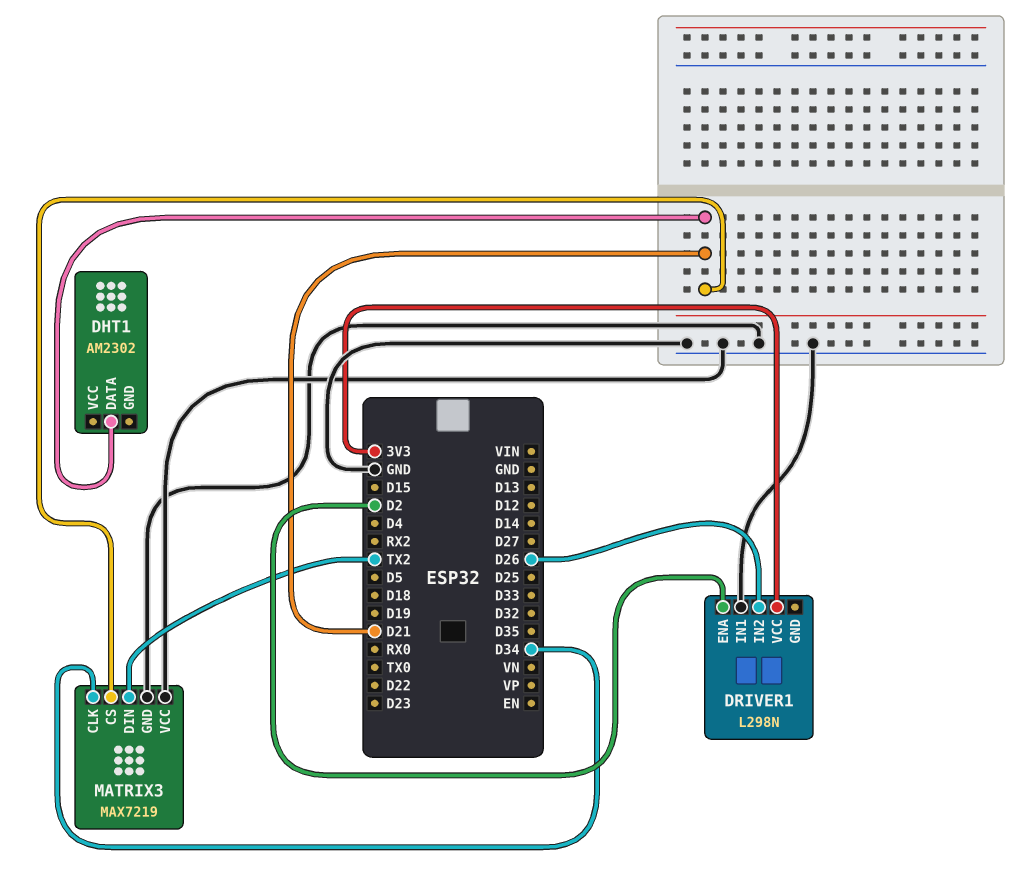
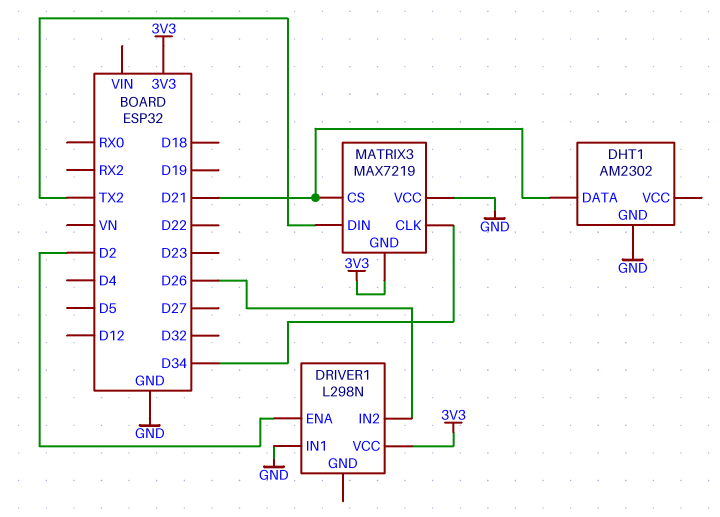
DHT1 pin GND: none -> GND
MATRIX3 pin GND: GND -> 3V3

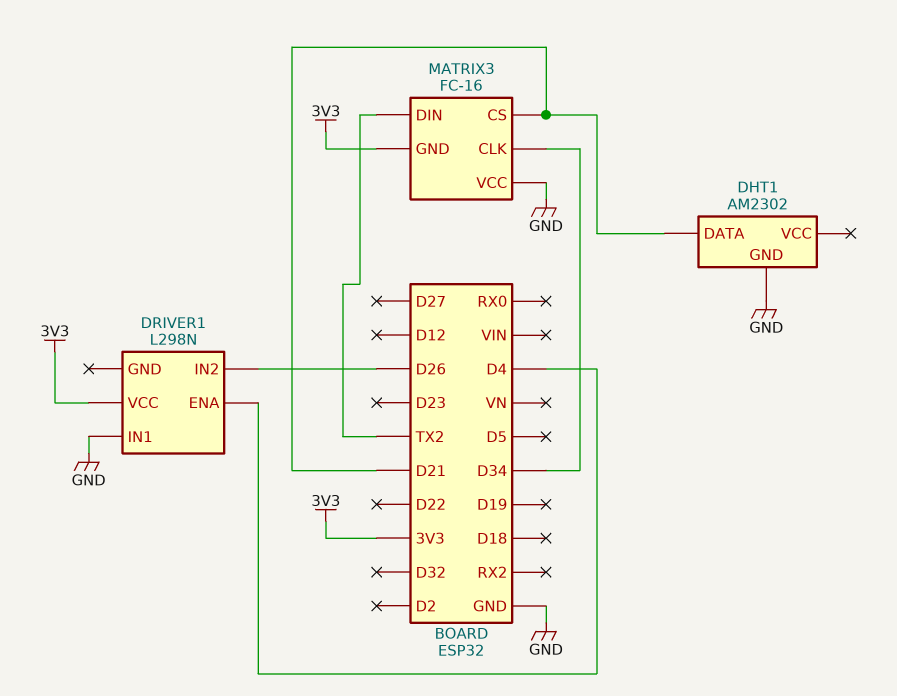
DRIVER1 pin ENA: D2 -> D4
MATRIX3: MAX7219 -> FC-16

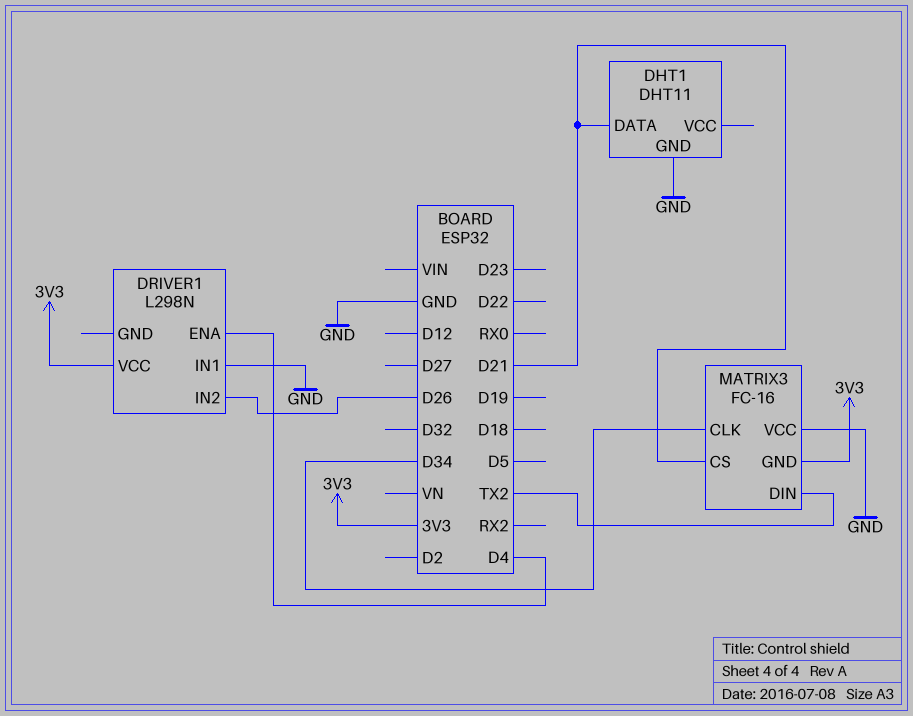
DHT1: AM2302 -> DHT11

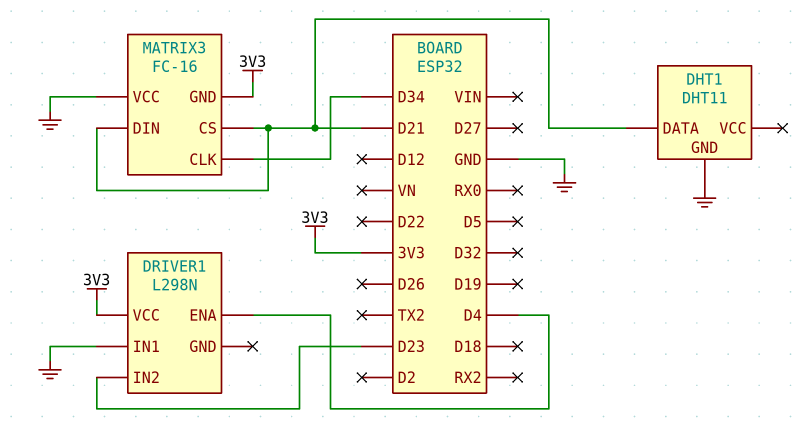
DRIVER1 pin IN2: D26 -> D23
MATRIX3 pin DIN: TX2 -> D21

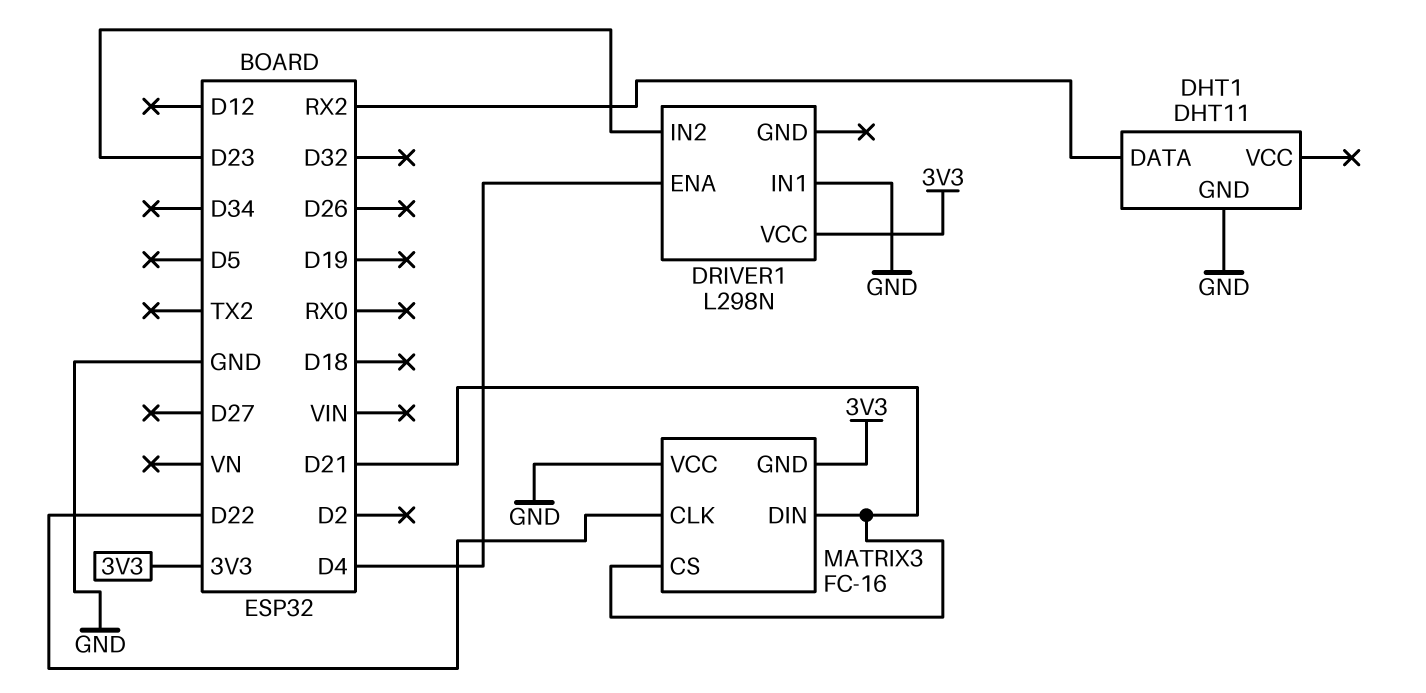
DHT1 pin DATA: D21 -> RX2
MATRIX3 pin CLK: D34 -> D22

